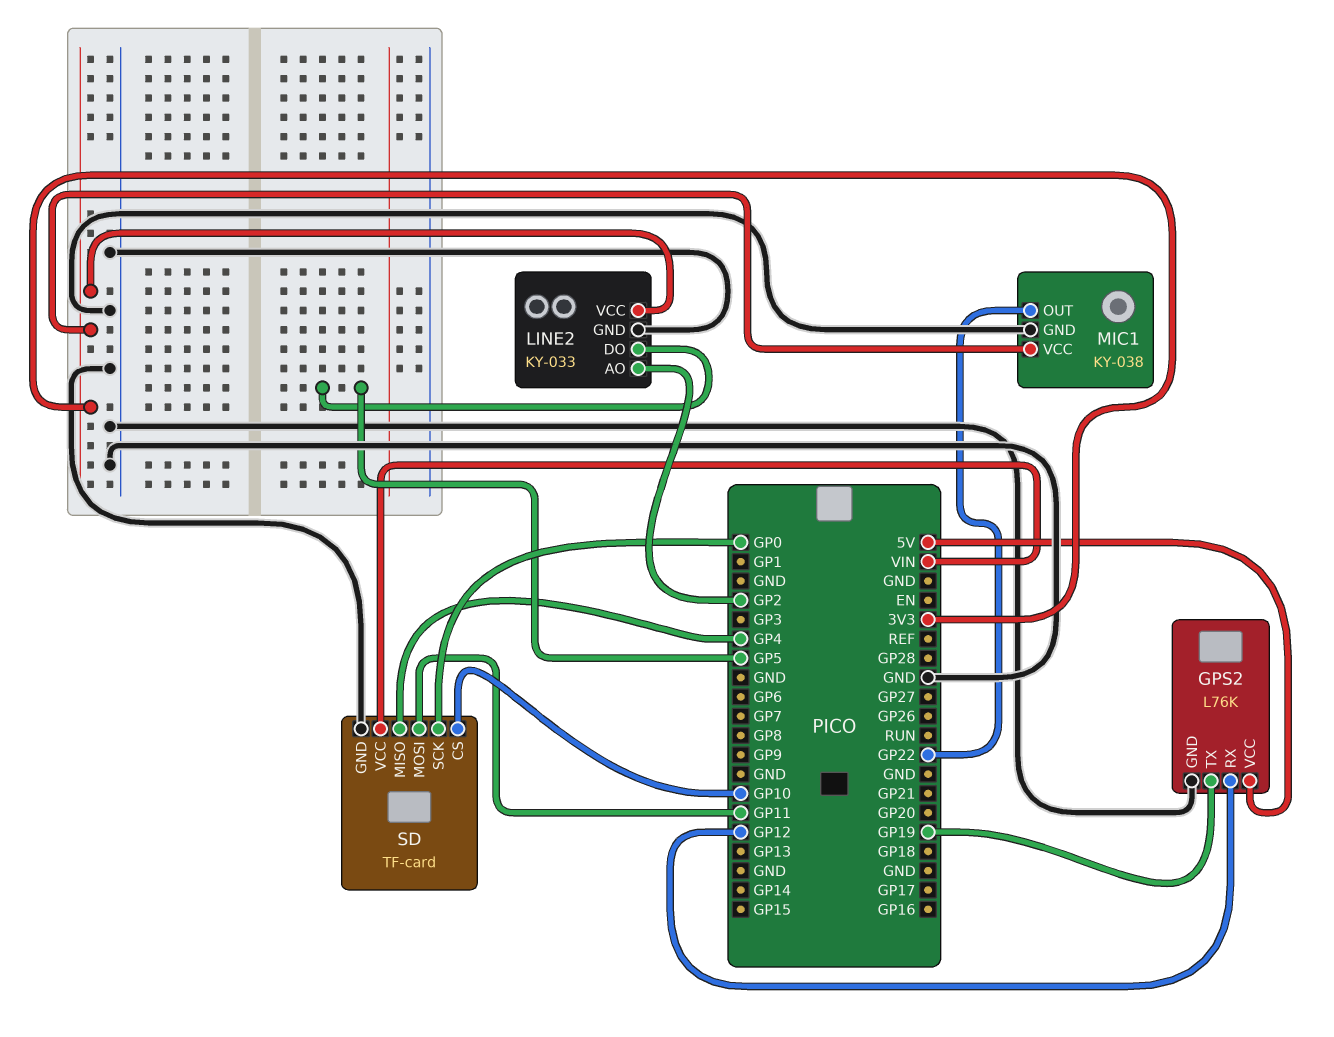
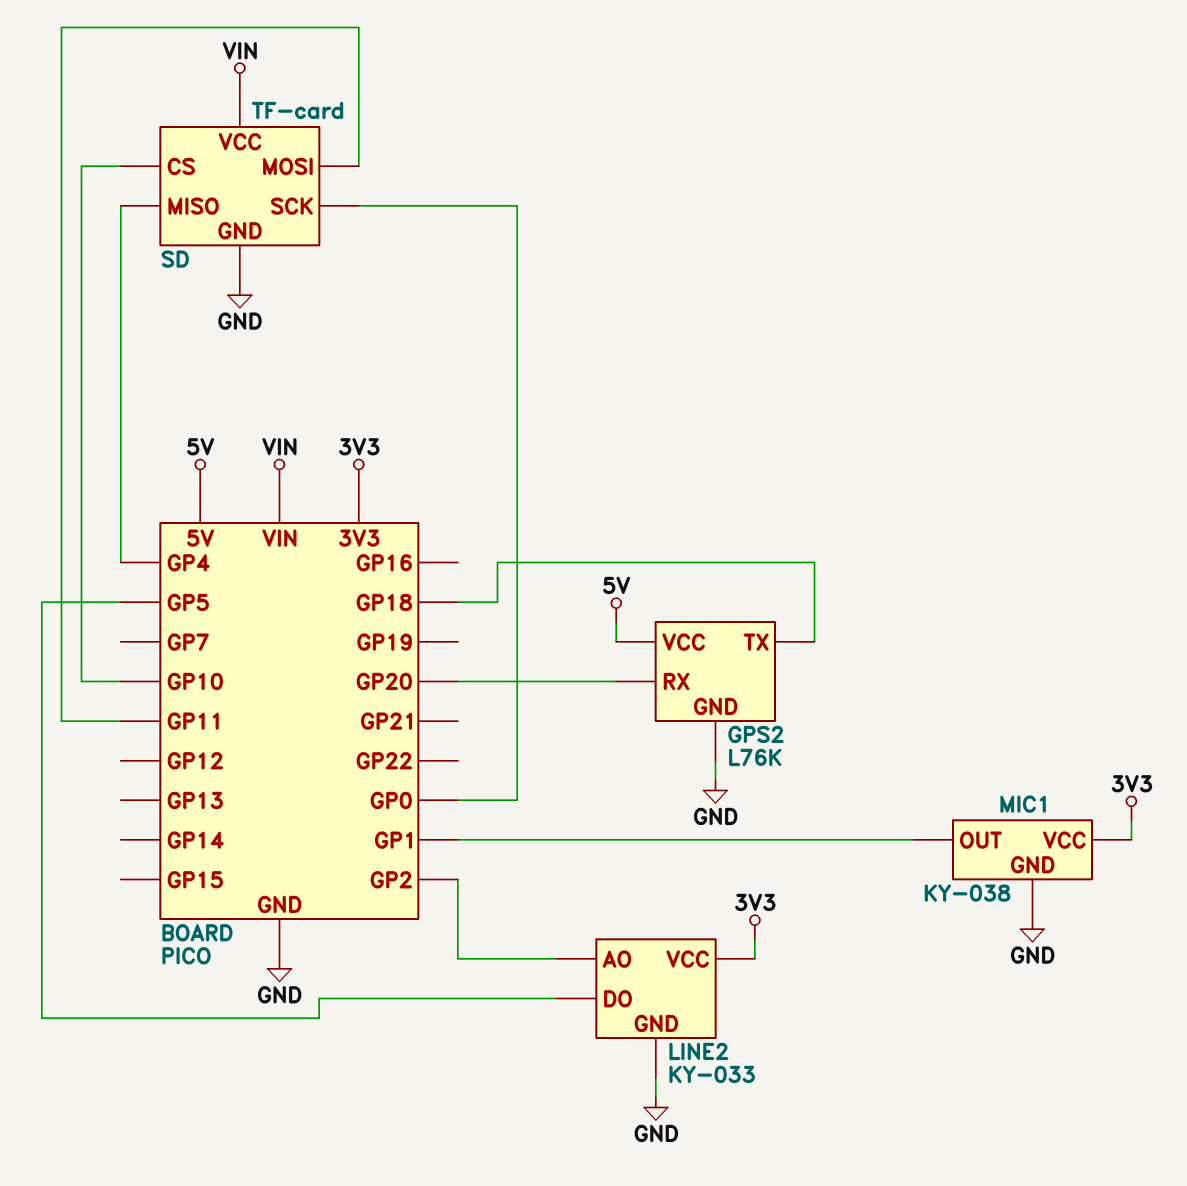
GPS2 pin RX: GP12 -> GP20
GPS2 pin TX: GP19 -> GP18
MIC1 pin OUT: GP22 -> GP1

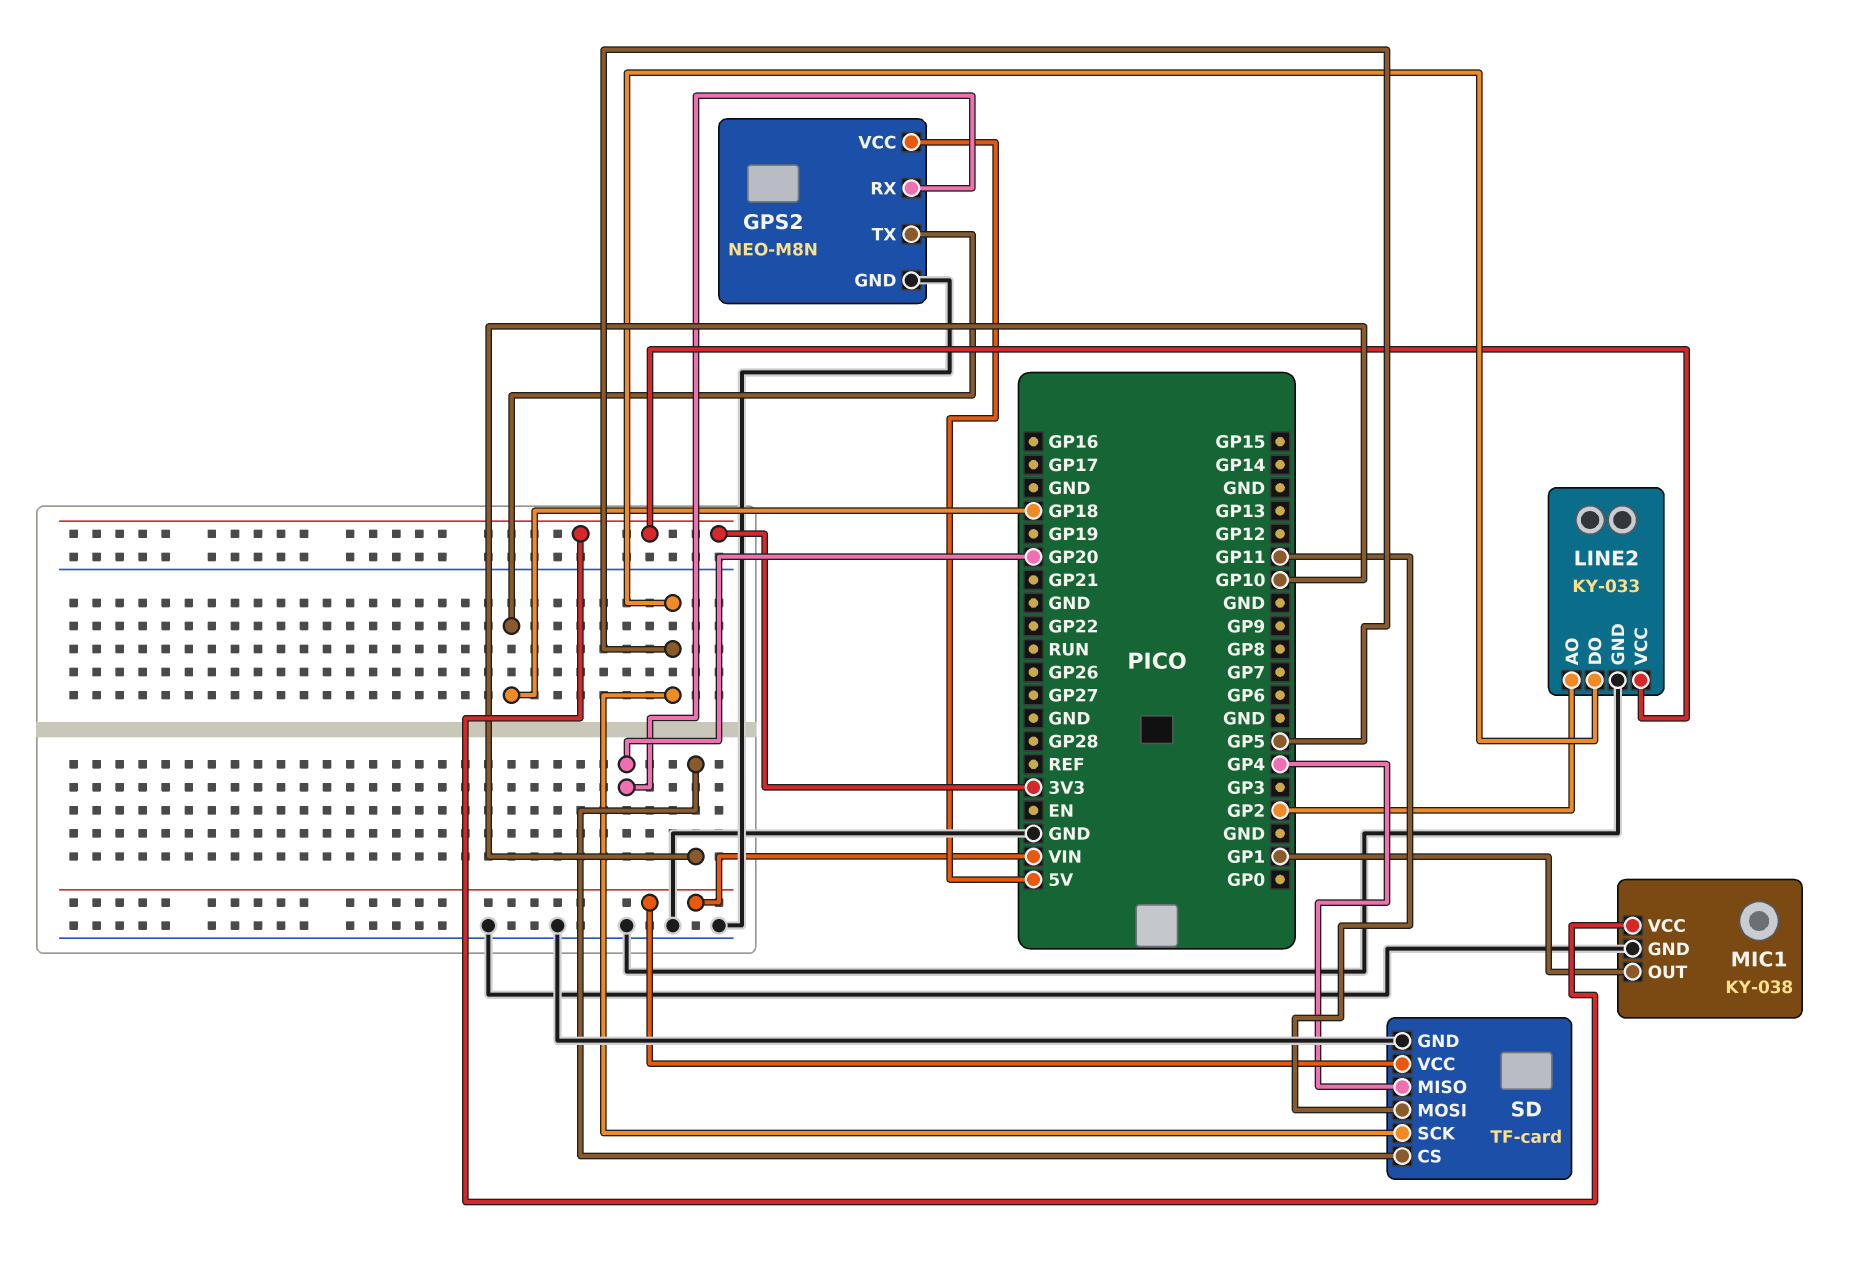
GPS2: L76K -> NEO-M8N
SD pin SCK: GP0 -> GP5

